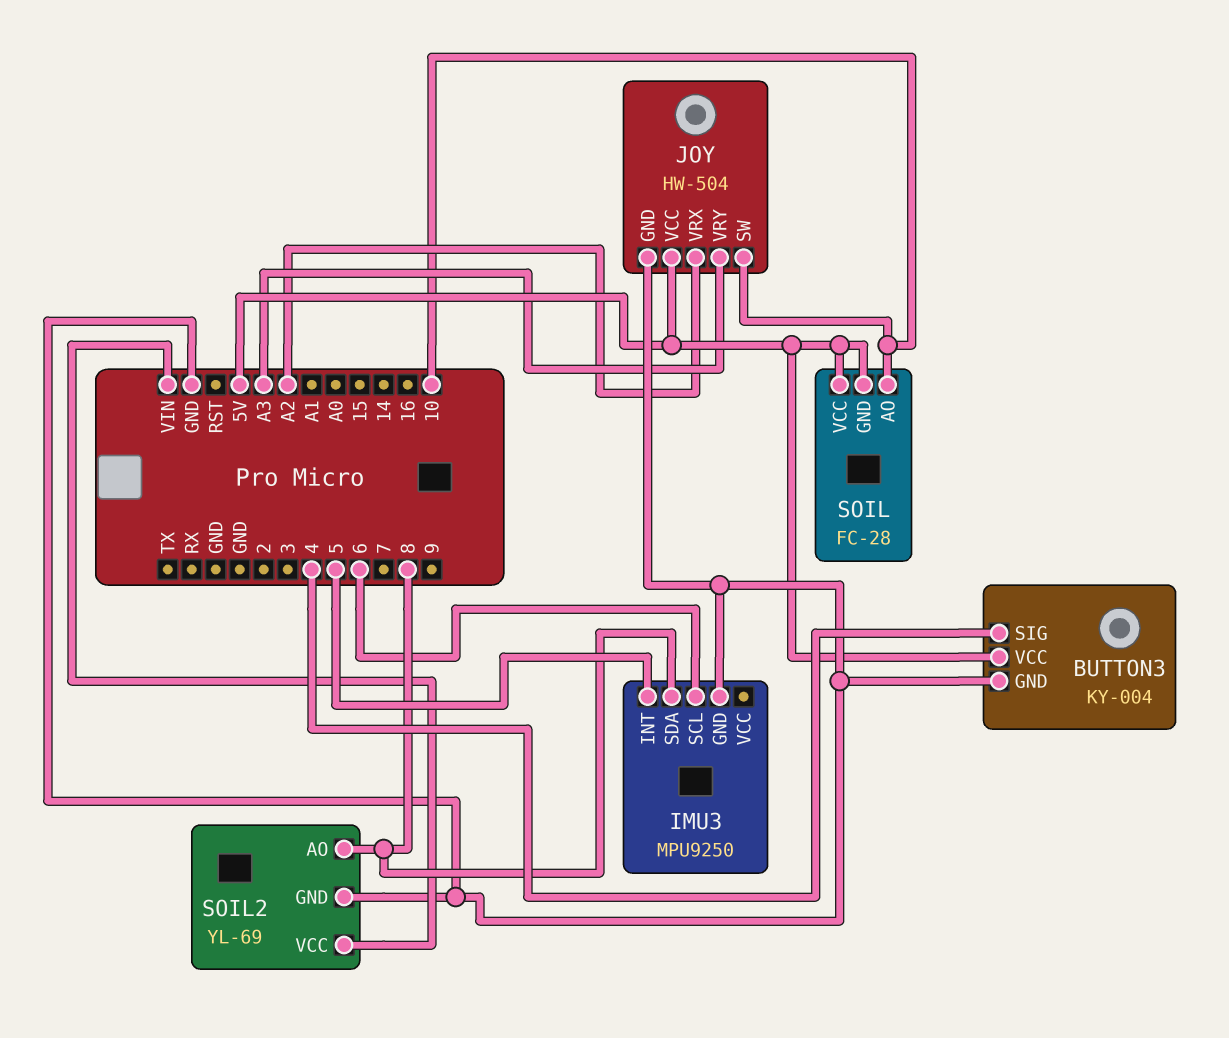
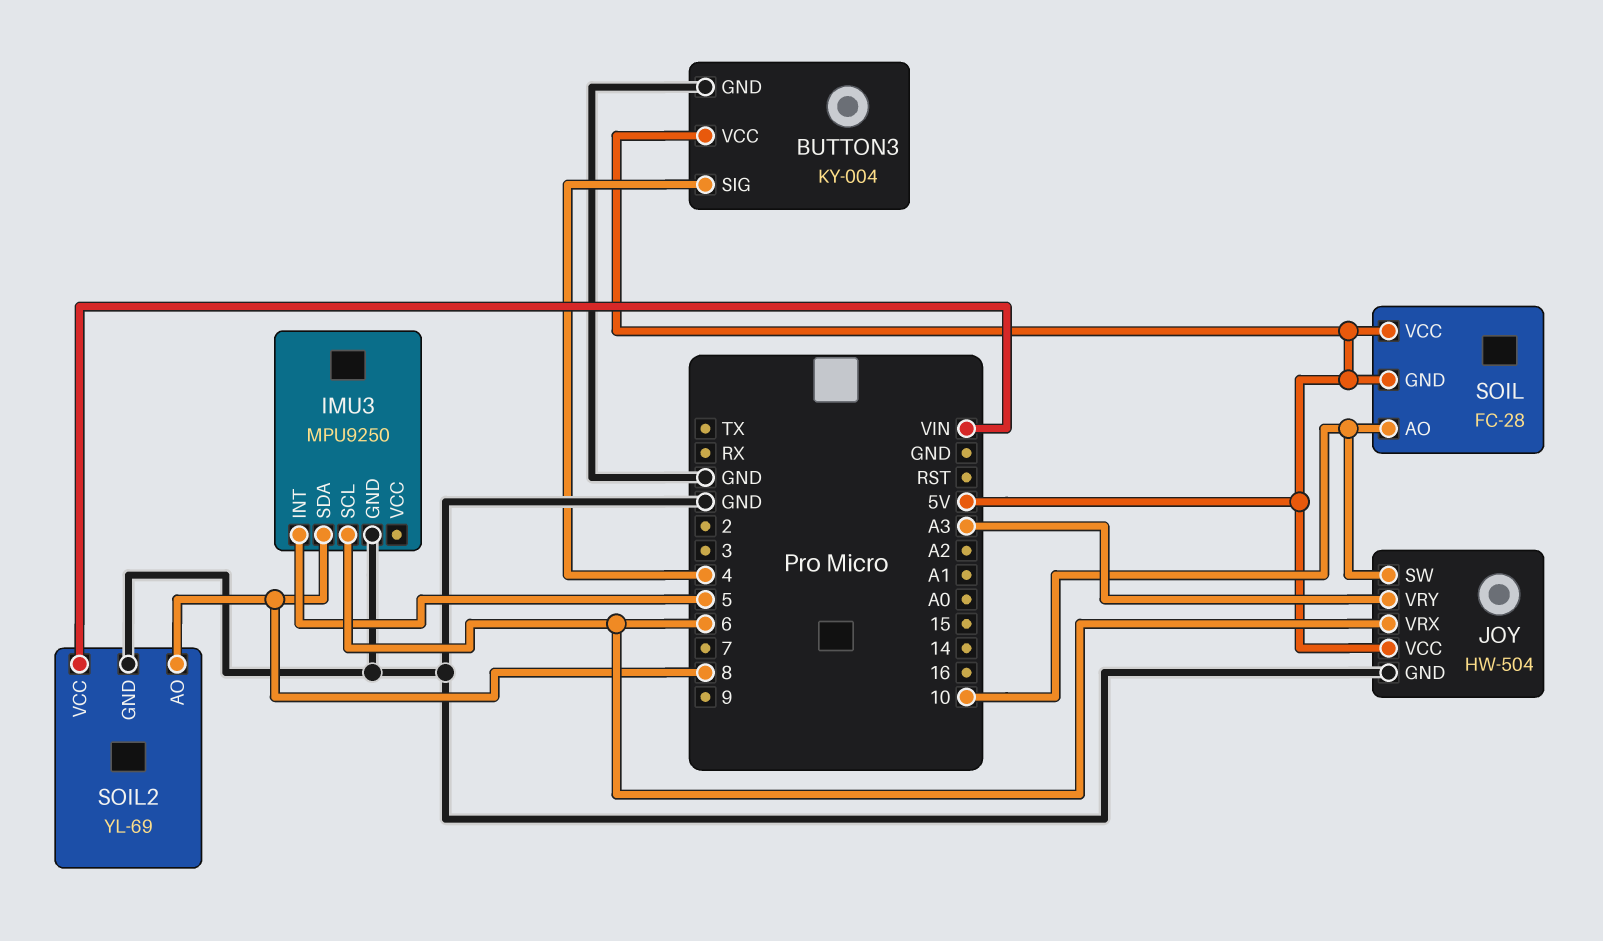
JOY pin VRX: A2 -> 6

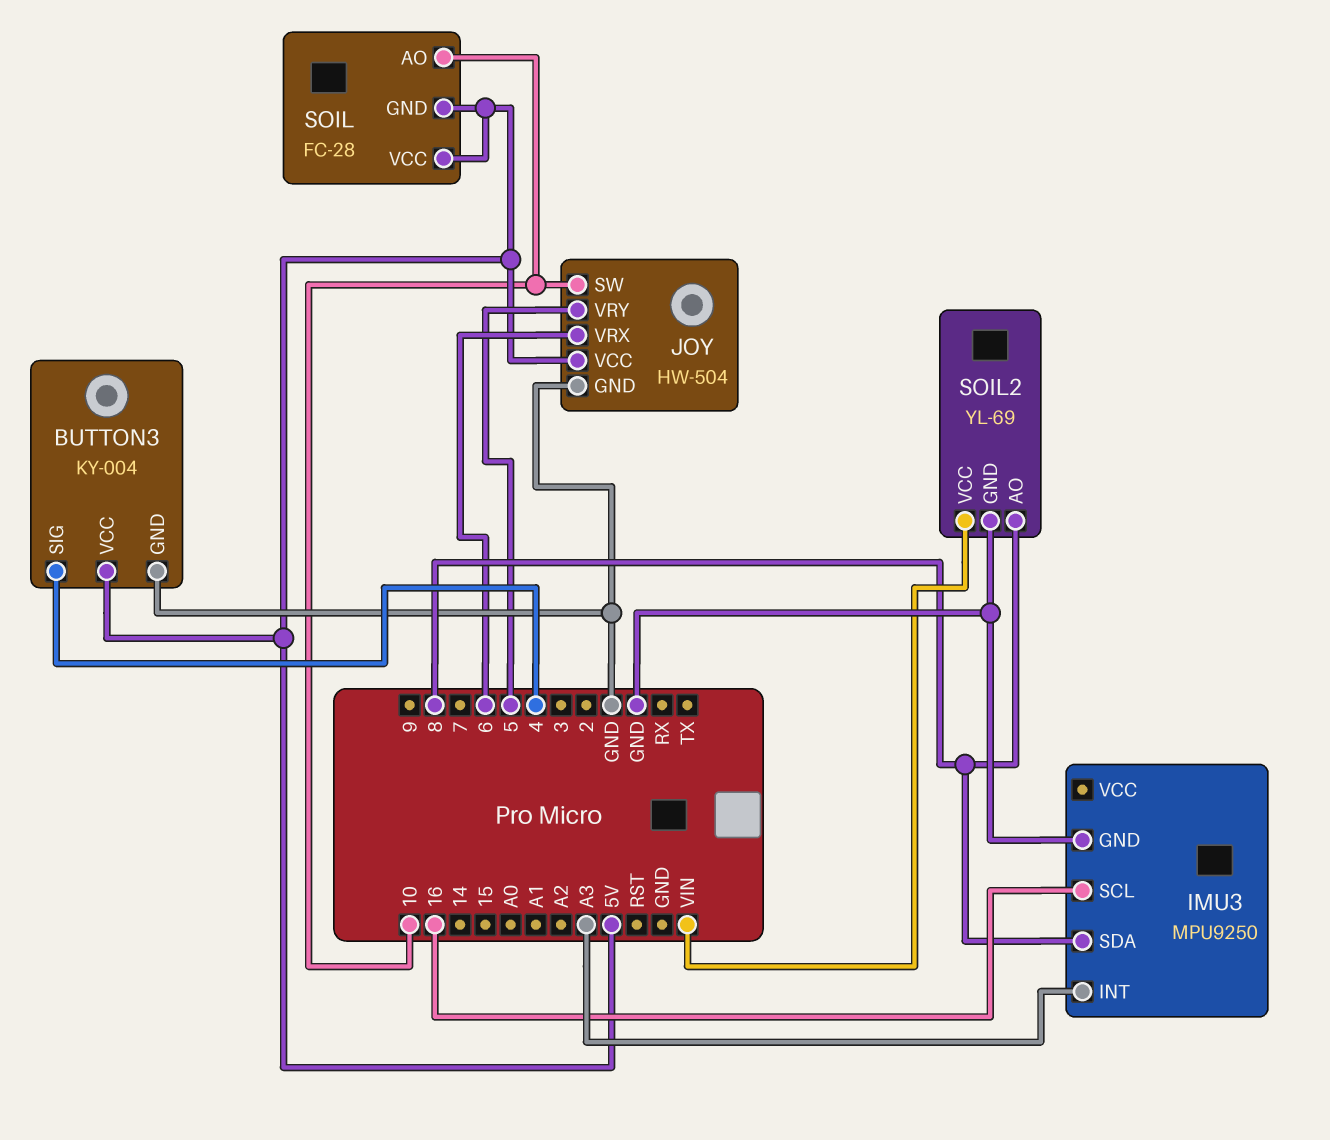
IMU3 pin INT: 5 -> A3
IMU3 pin SCL: 6 -> 16
JOY pin VRY: A3 -> 5

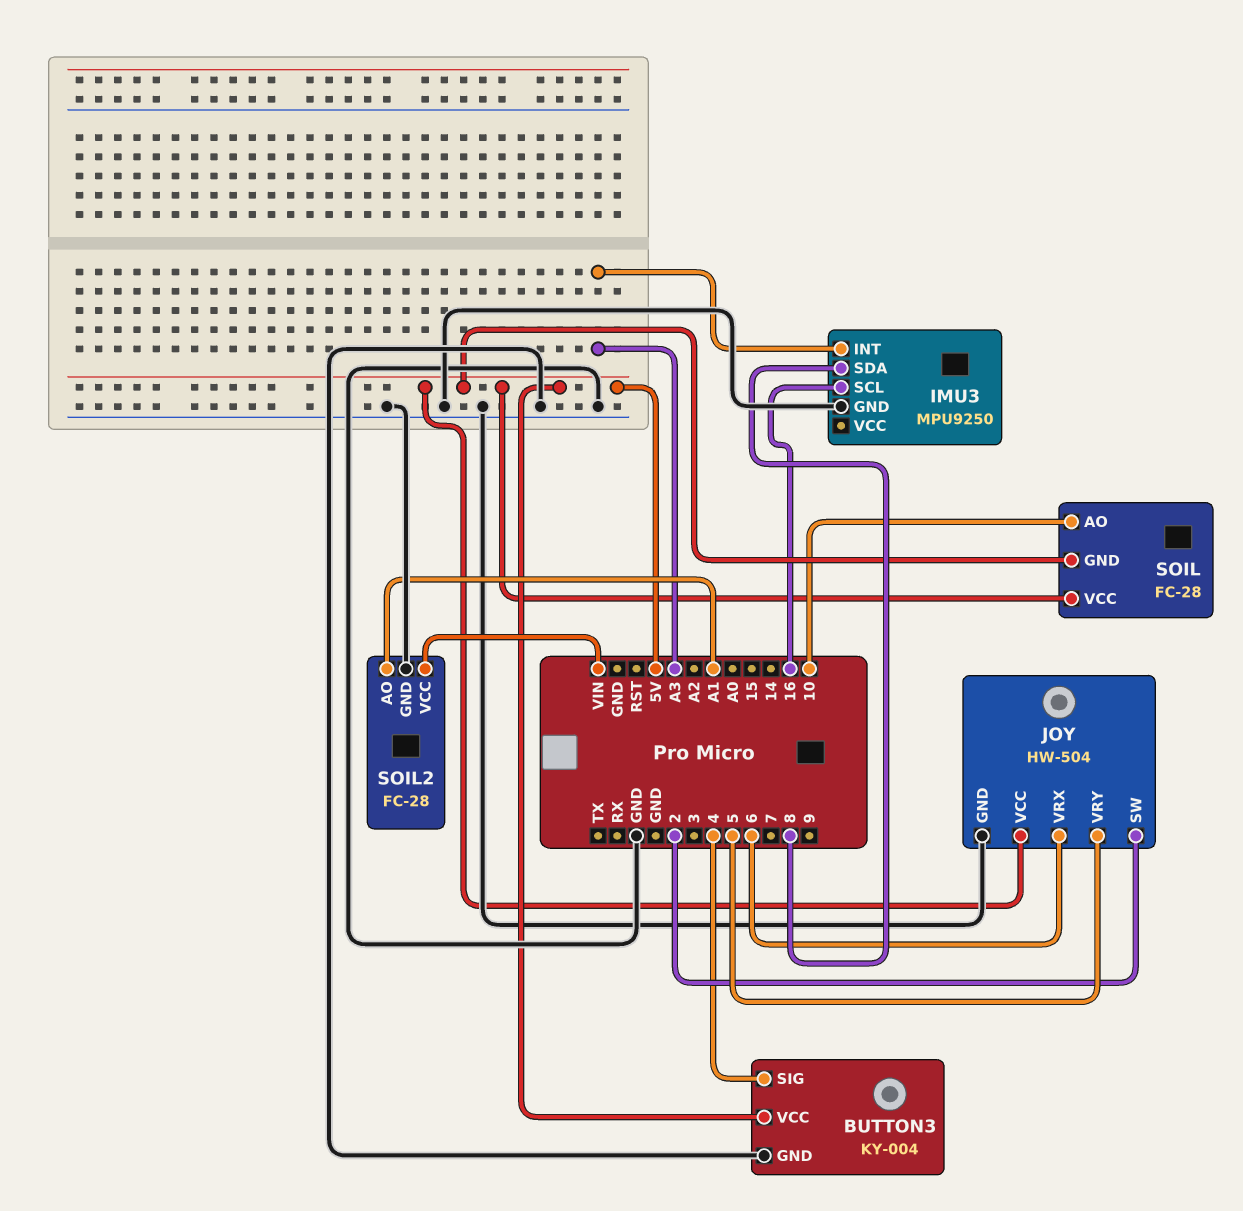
JOY pin SW: 10 -> 2
SOIL2: YL-69 -> FC-28
SOIL2 pin AO: 8 -> A1

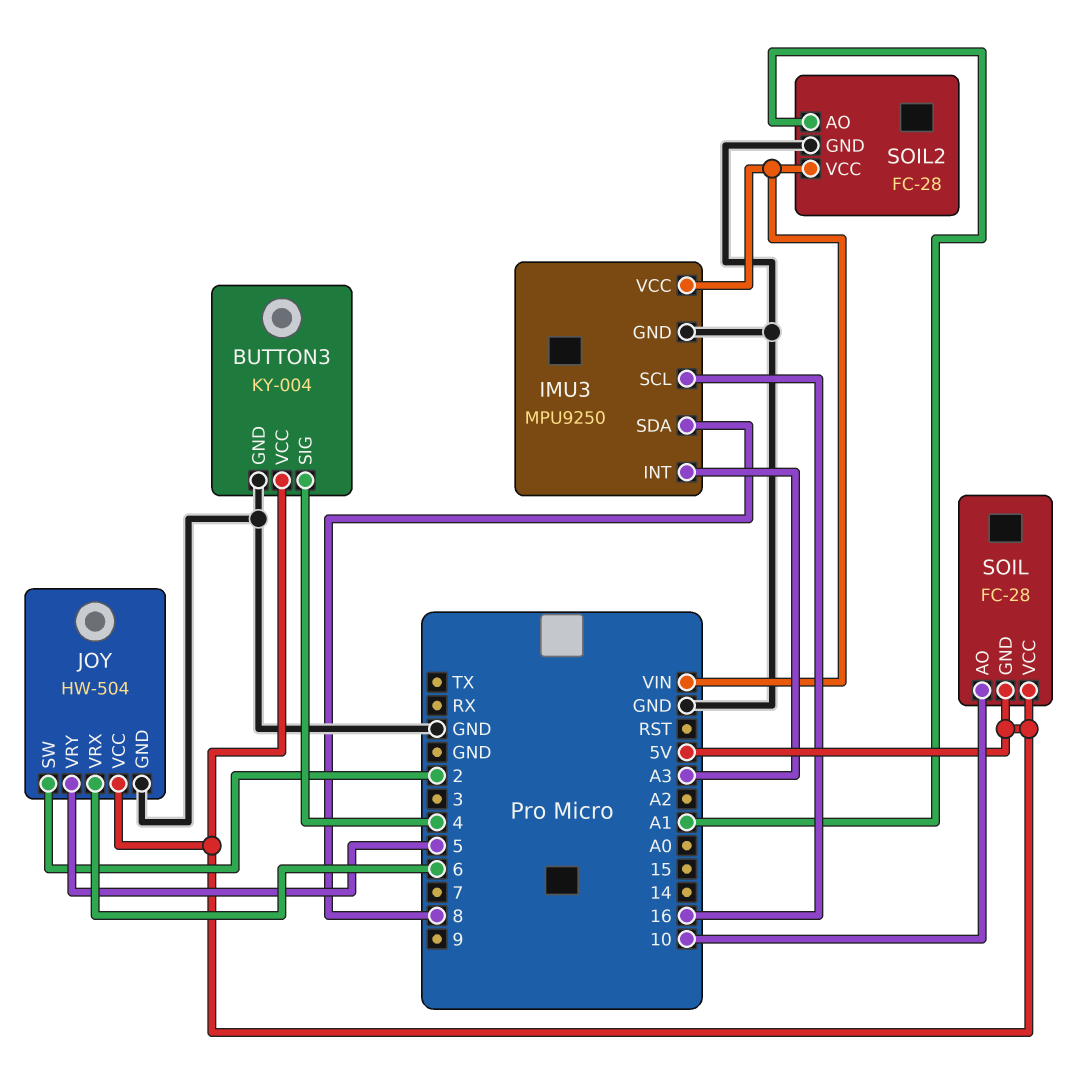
IMU3 pin VCC: none -> VIN

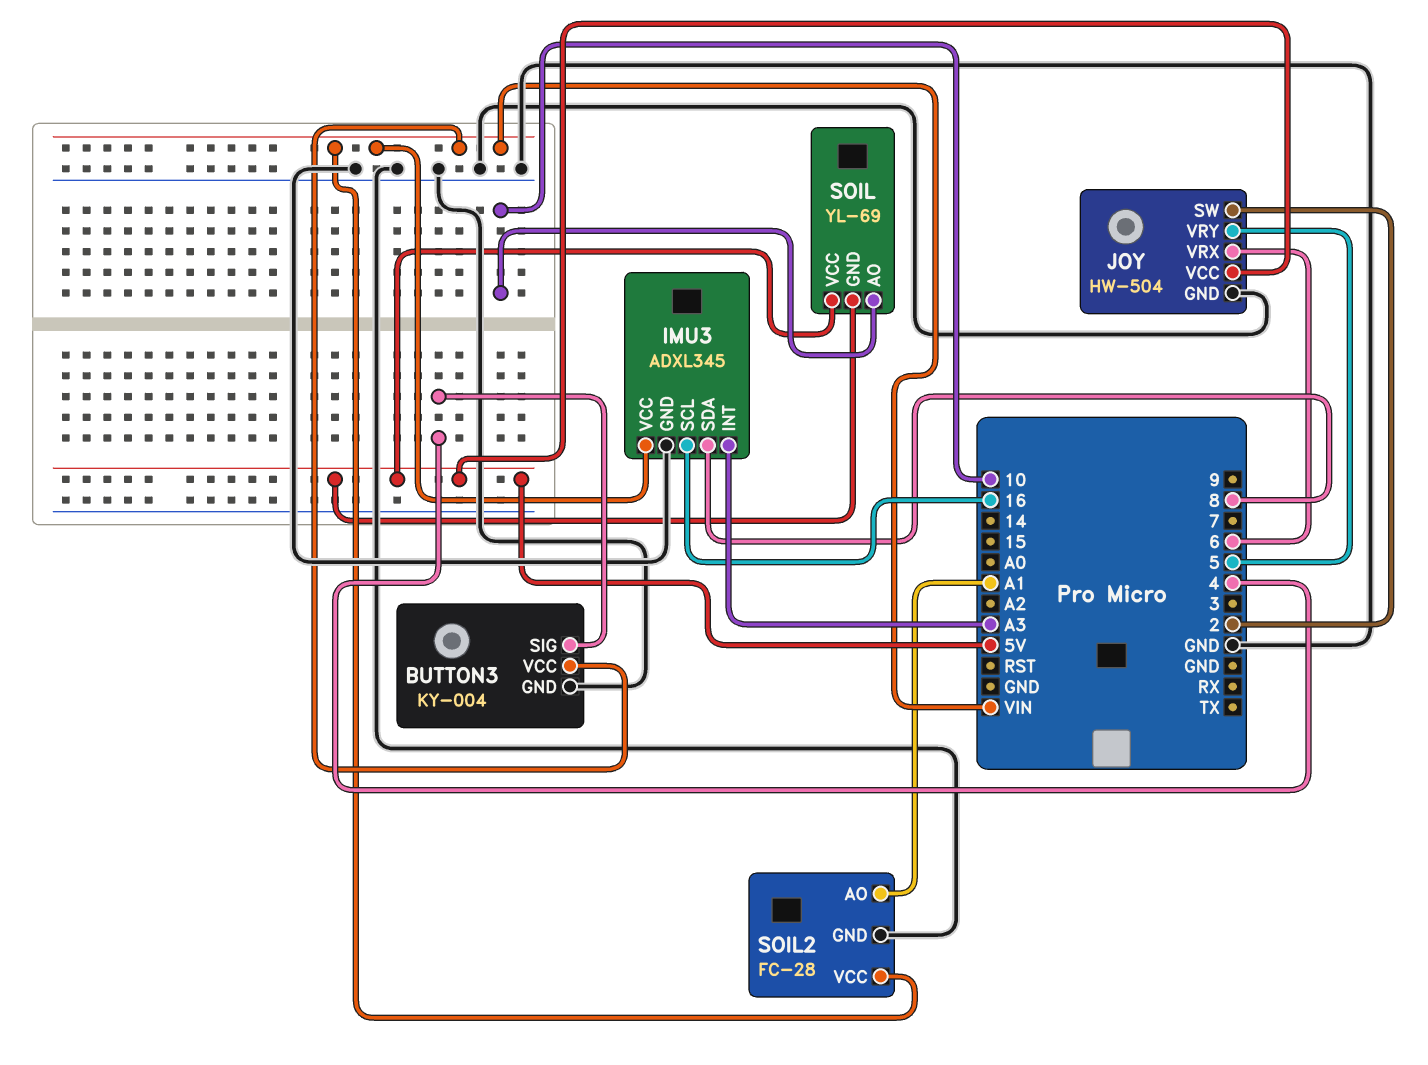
BUTTON3 pin VCC: 5V -> VIN
IMU3: MPU9250 -> ADXL345
SOIL: FC-28 -> YL-69

